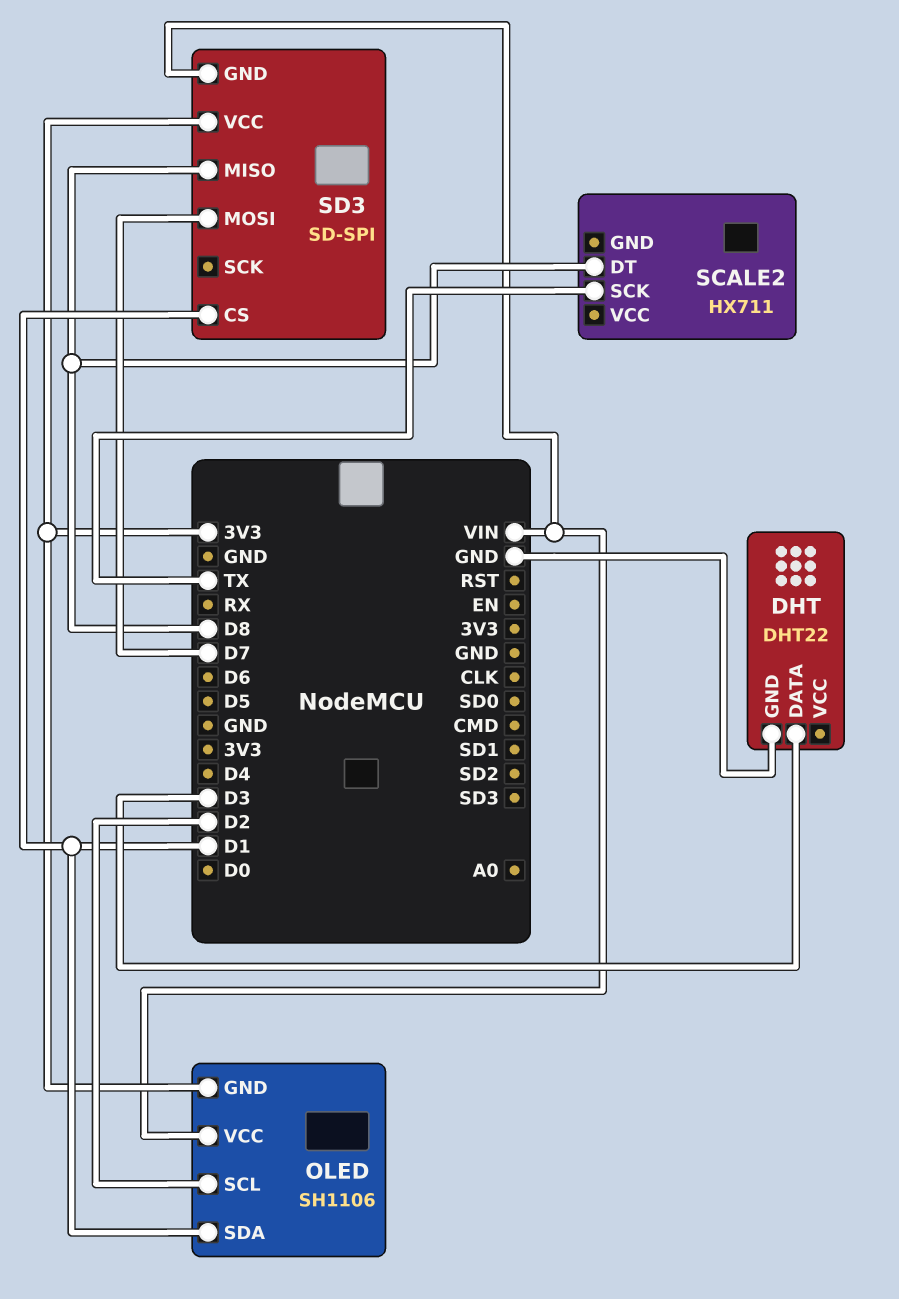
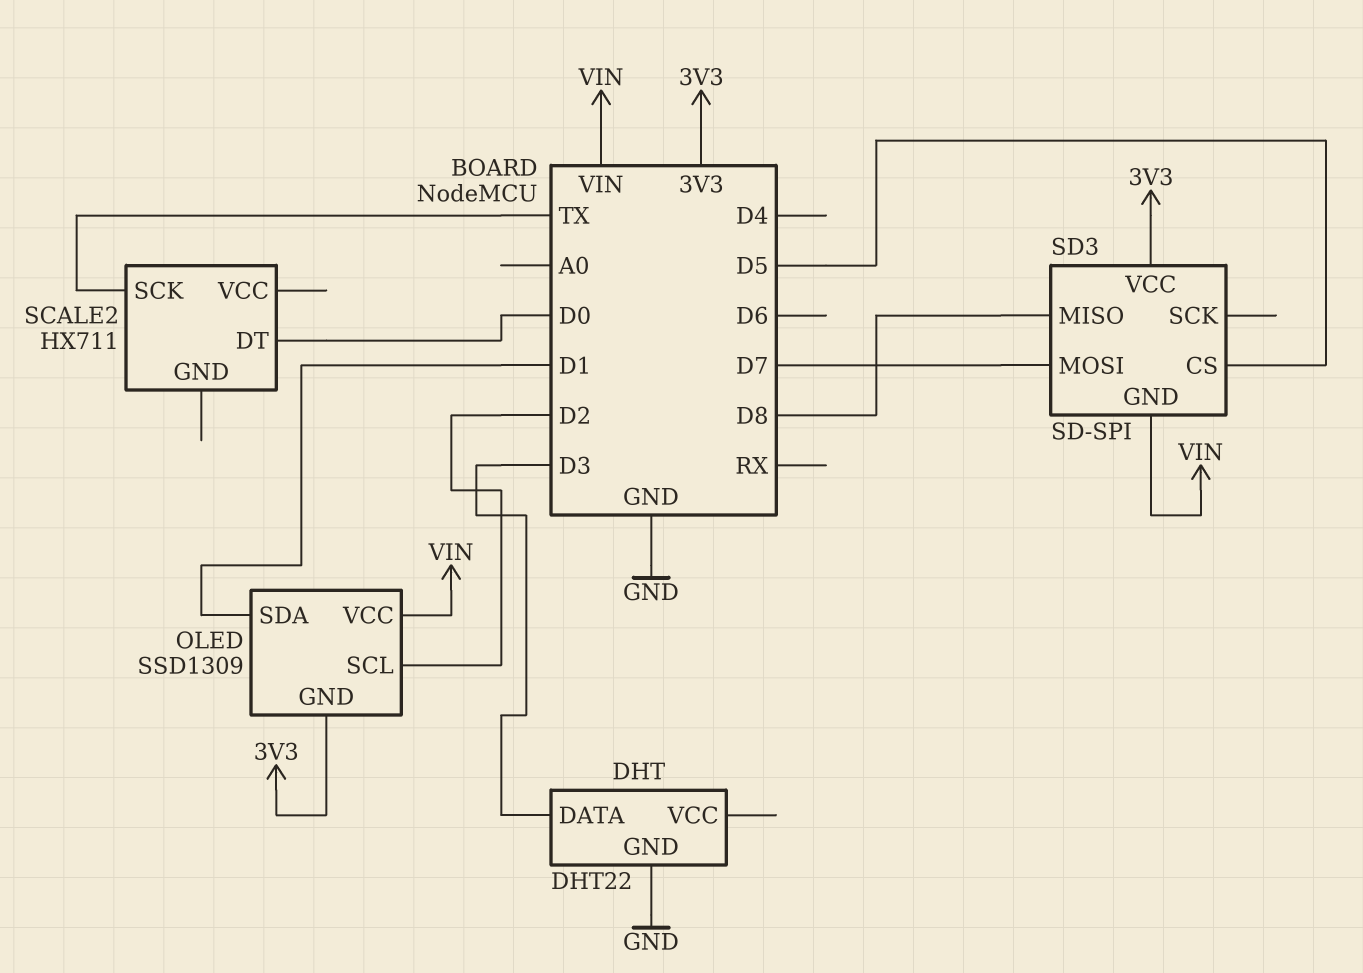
OLED: SH1106 -> SSD1309
SCALE2 pin DT: D8 -> D0
SD3 pin CS: D1 -> D5

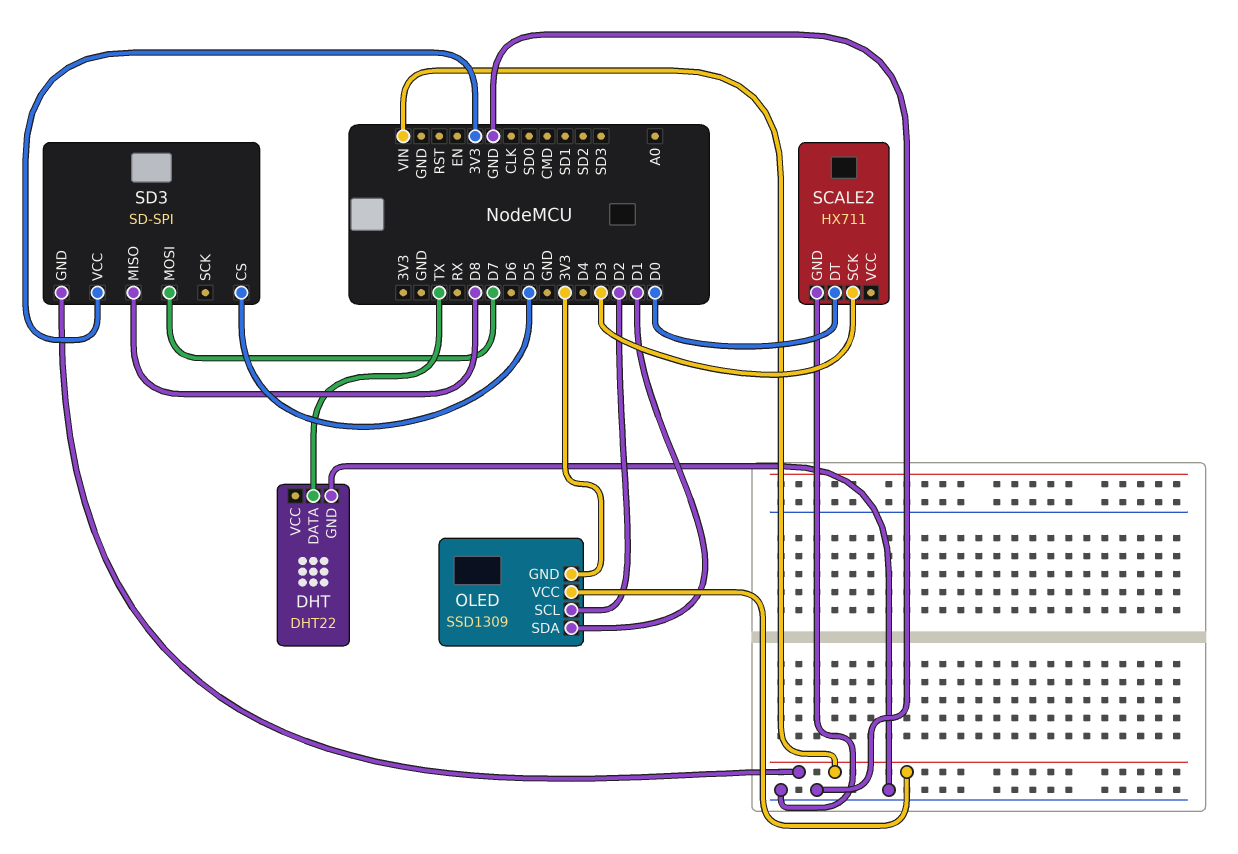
DHT pin DATA: D3 -> TX
SCALE2 pin GND: none -> GND
SCALE2 pin SCK: TX -> D3

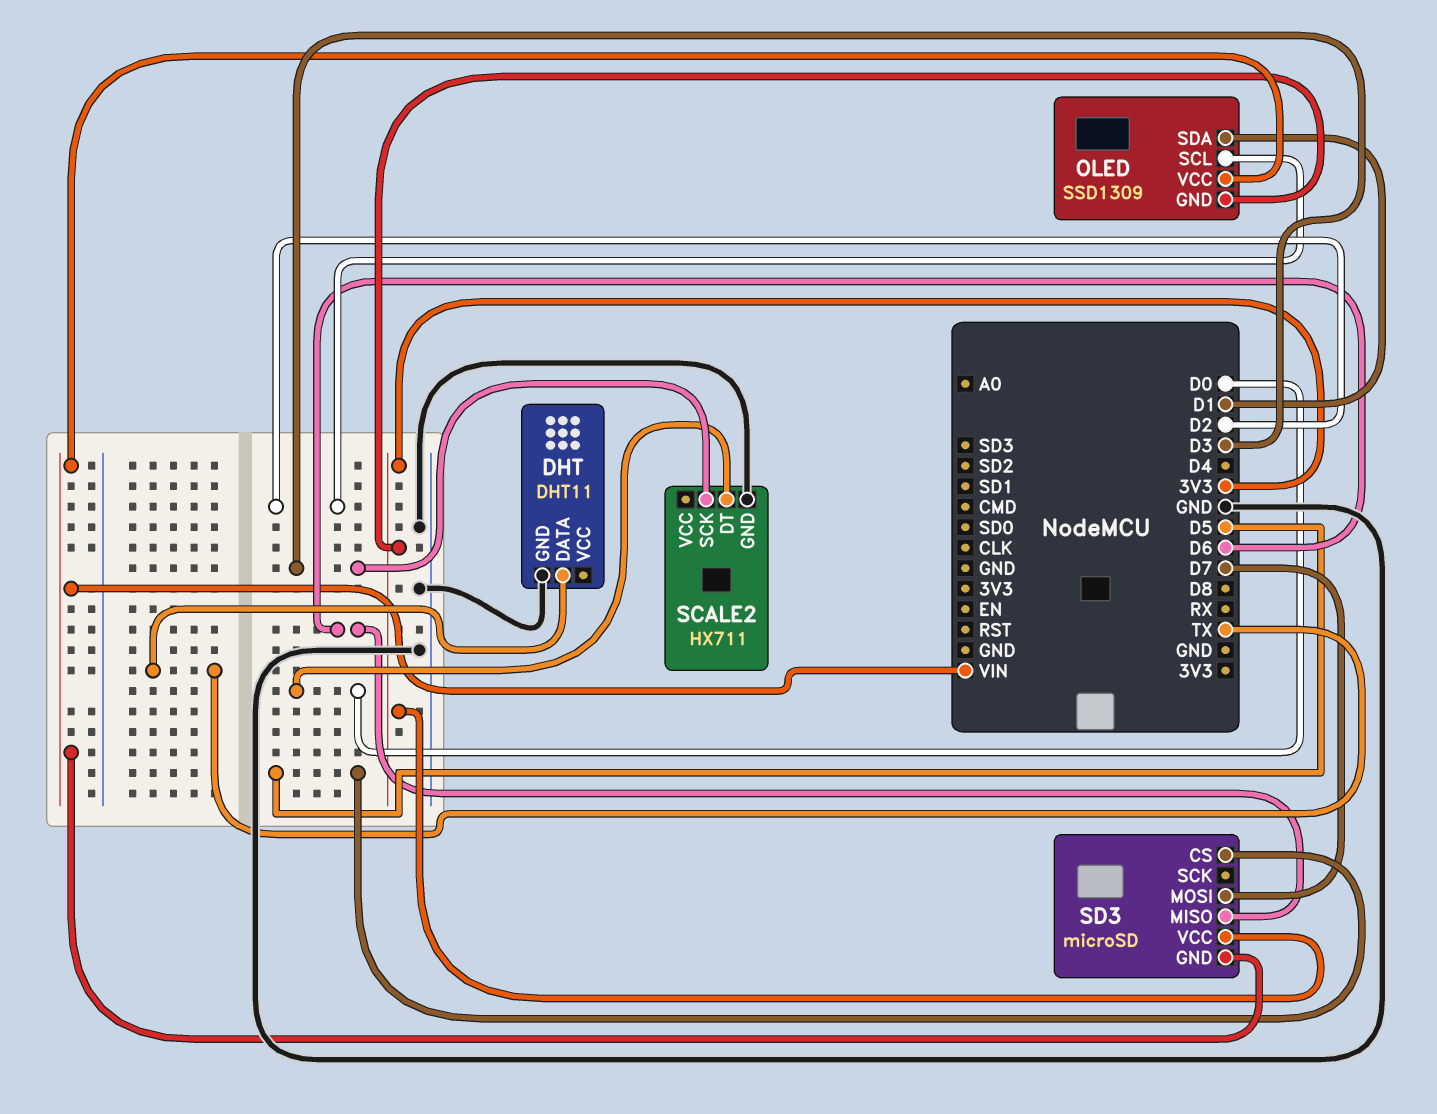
DHT: DHT22 -> DHT11
SD3: SD-SPI -> microSD
SD3 pin MISO: D8 -> D6

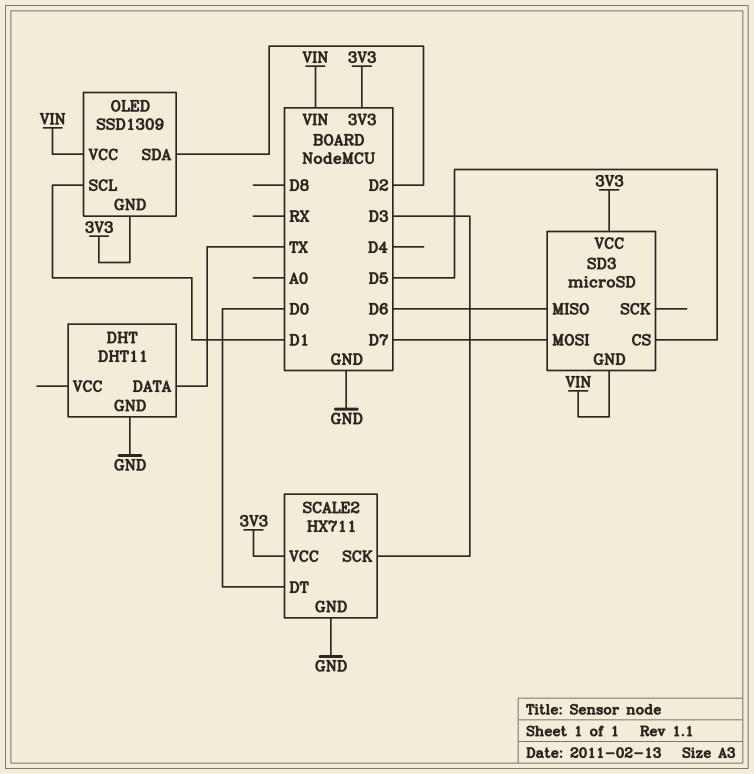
OLED pin SCL: D2 -> D1
OLED pin SDA: D1 -> D2
SCALE2 pin VCC: none -> 3V3

